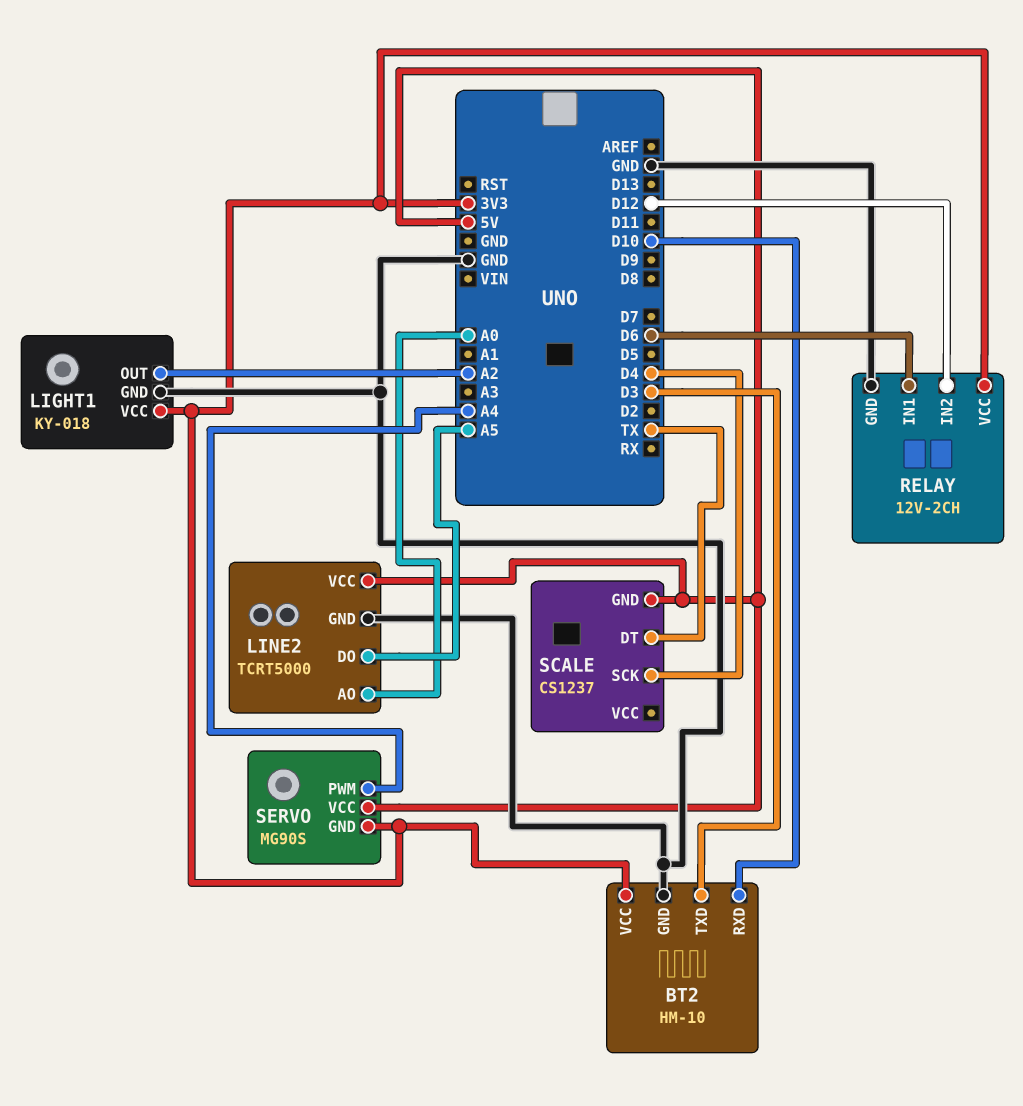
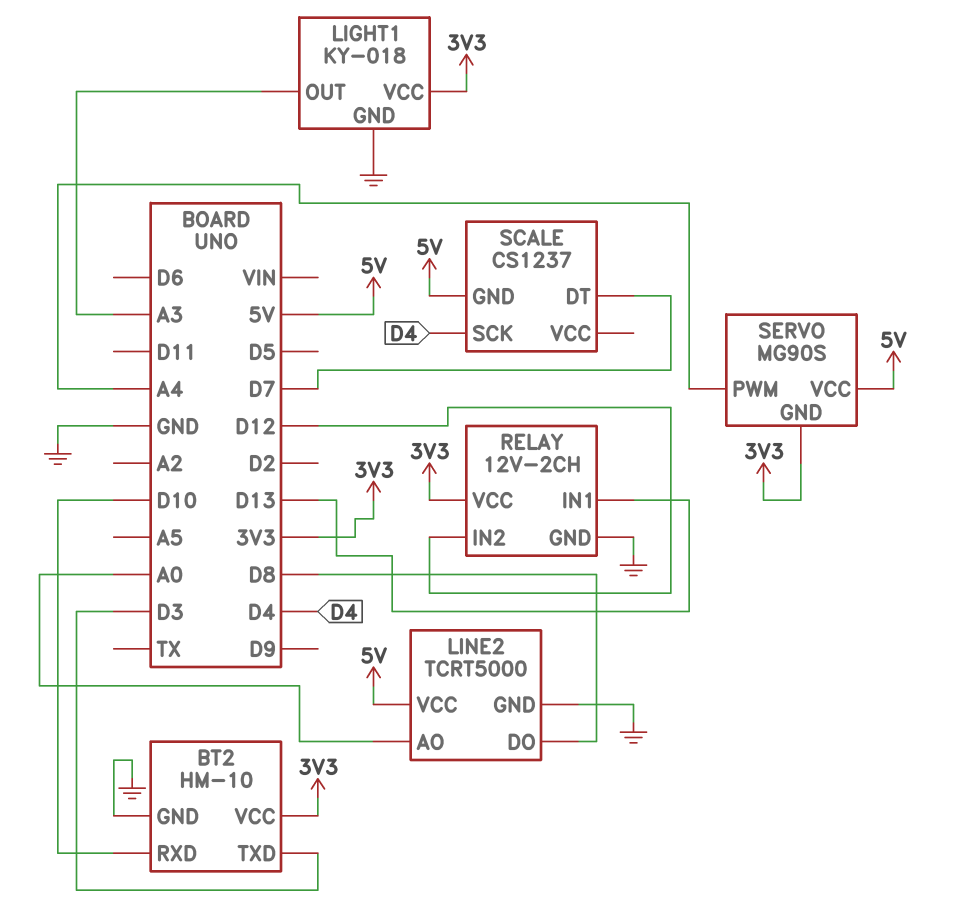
LIGHT1 pin OUT: A2 -> A3
LINE2 pin DO: A5 -> D8
RELAY pin IN1: D6 -> D13
SCALE pin DT: TX -> D7

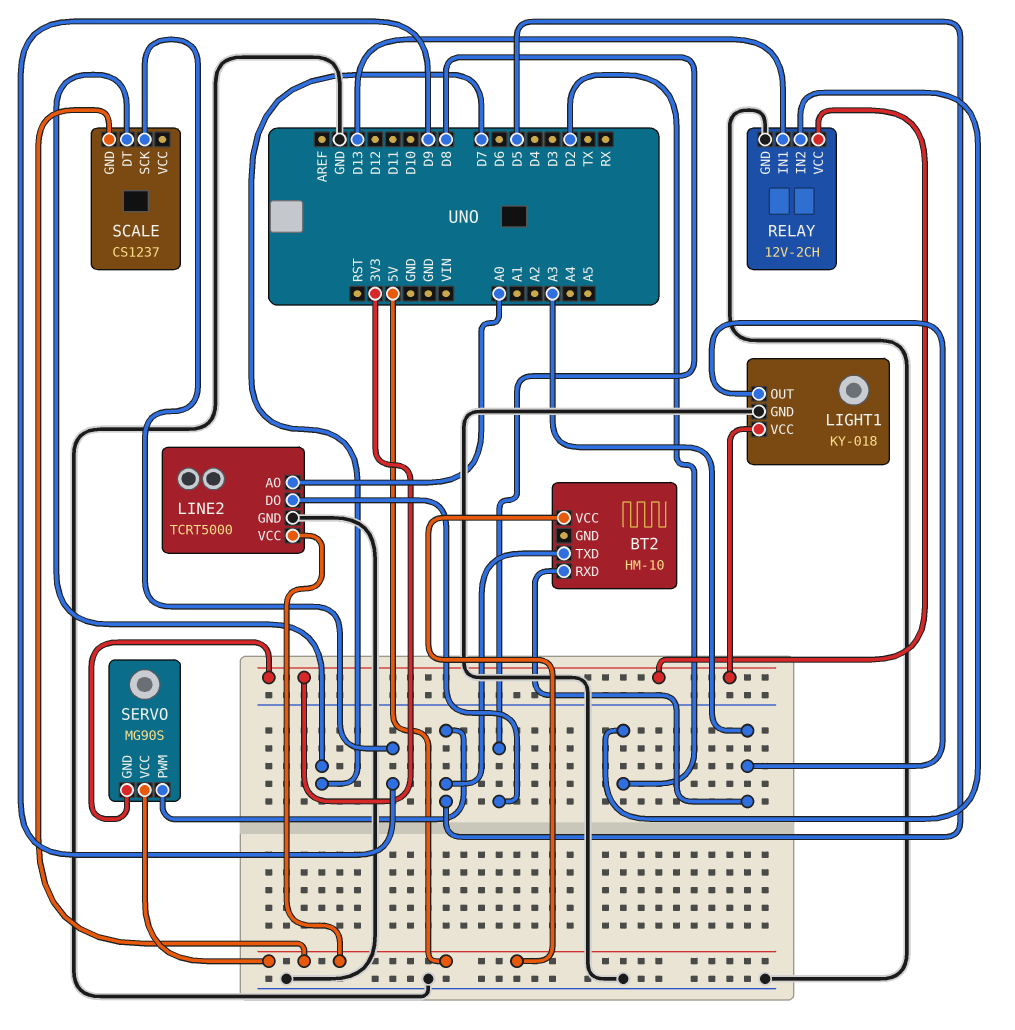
BT2 pin GND: GND -> none
BT2 pin RXD: D10 -> A3
BT2 pin TXD: D3 -> D5
BT2 pin VCC: 3V3 -> 5V
RELAY pin IN2: D12 -> D2
SCALE pin SCK: D4 -> D9
SERVO pin PWM: A4 -> D5

